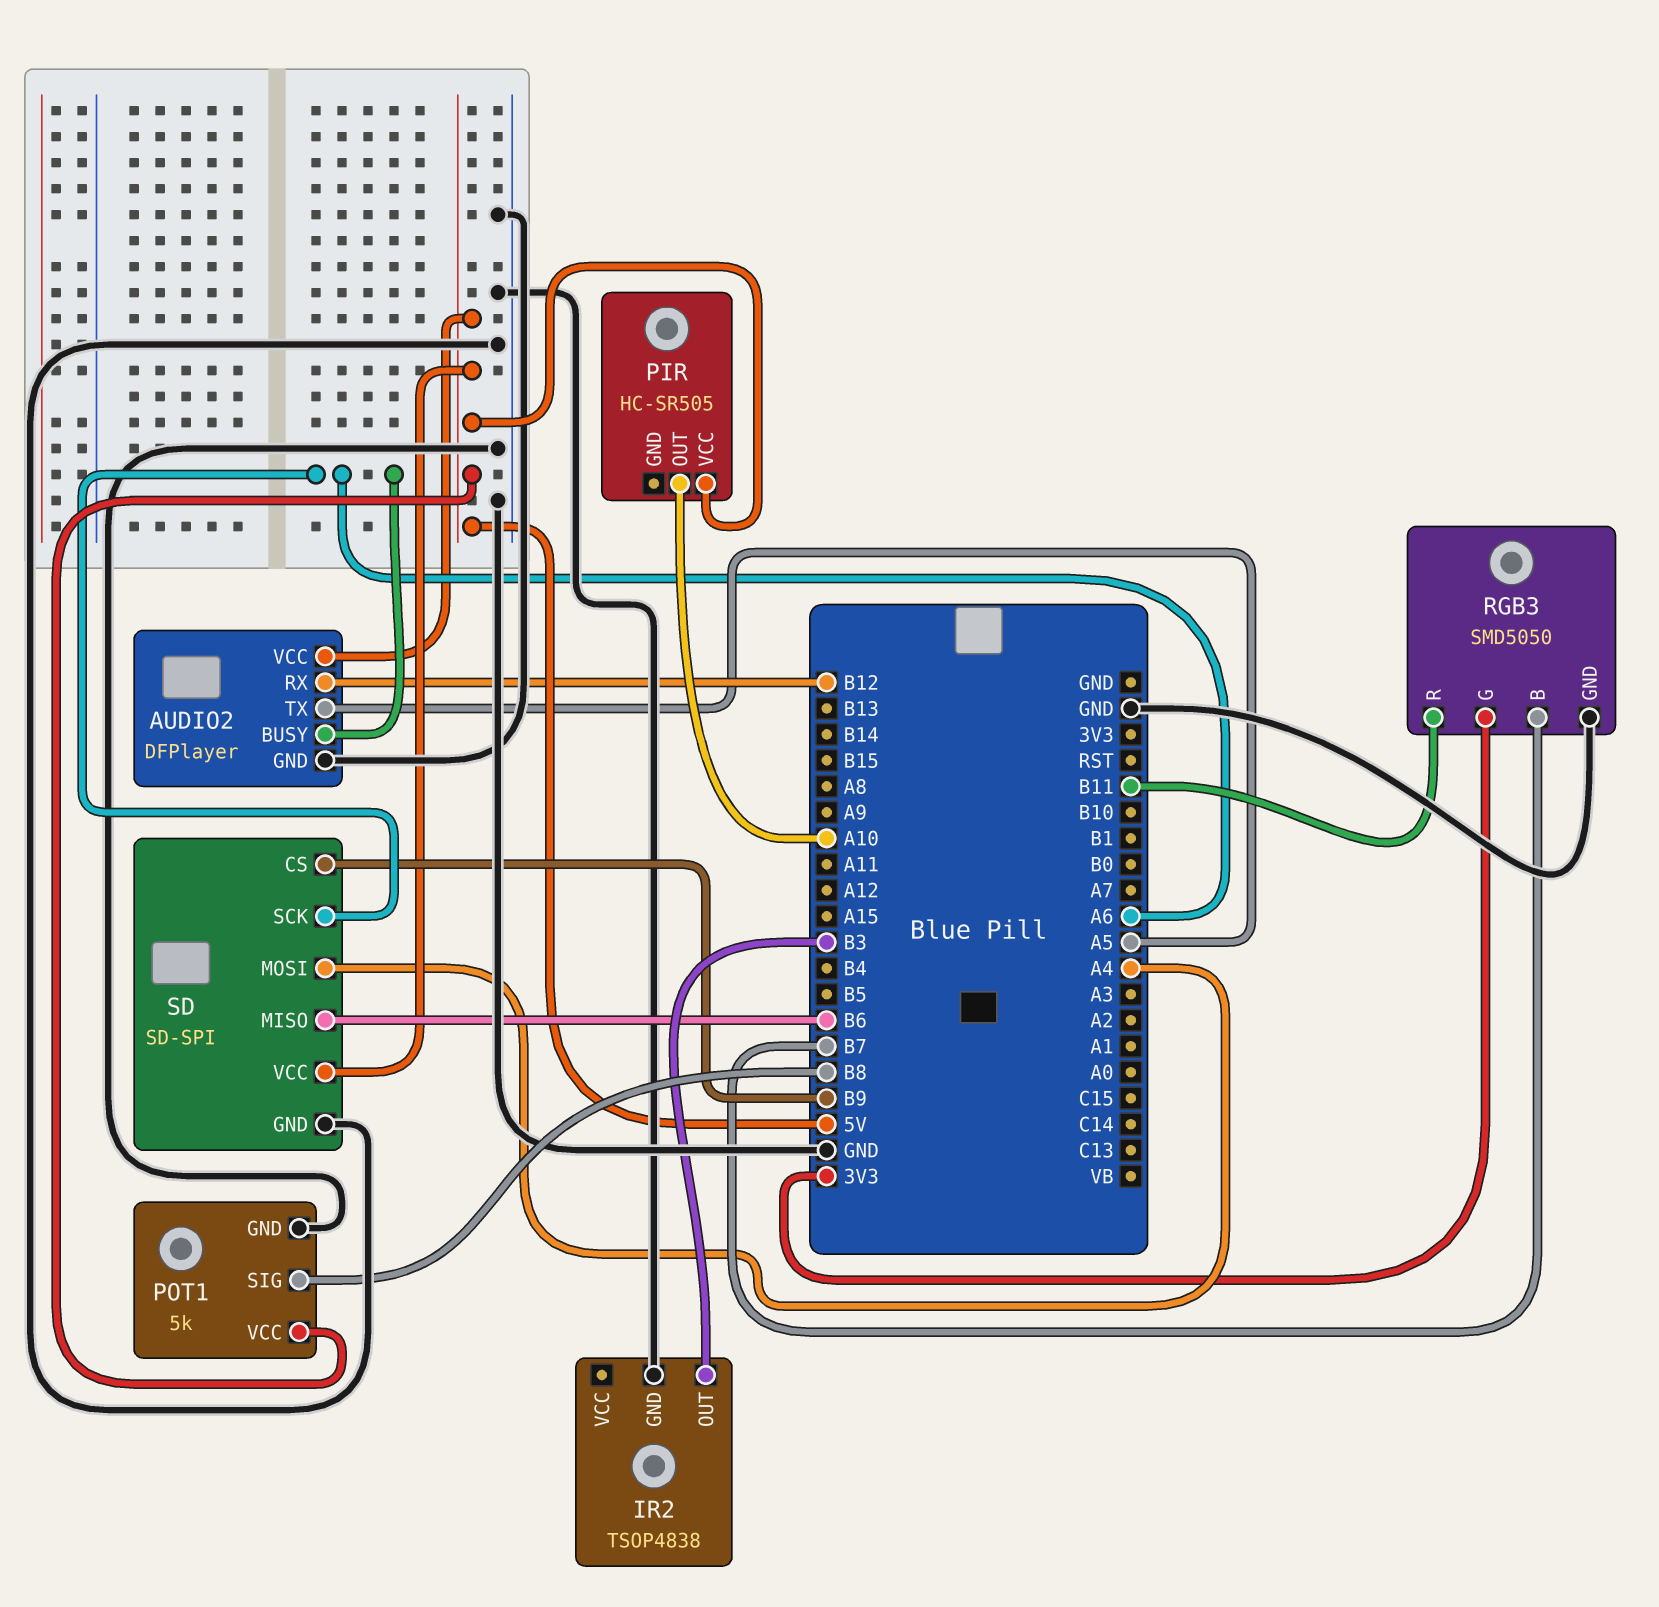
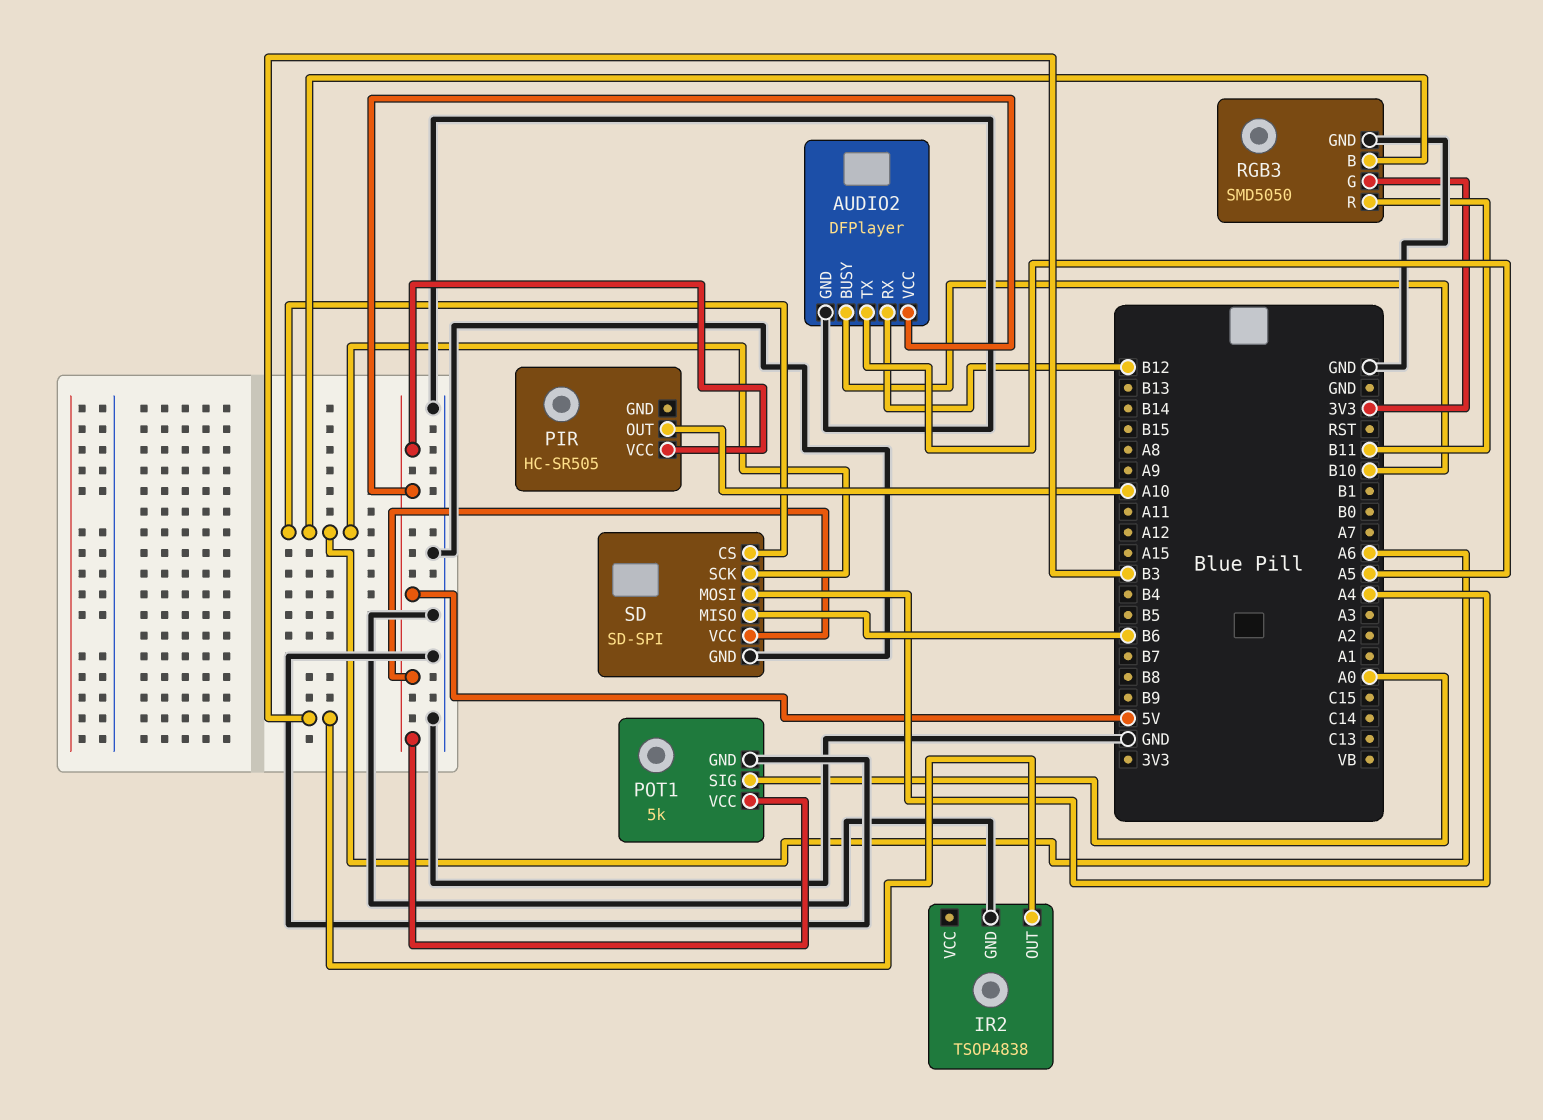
AUDIO2 pin BUSY: A6 -> B10
POT1 pin SIG: B8 -> A0
RGB3 pin B: B7 -> A6
SD pin CS: B9 -> A6

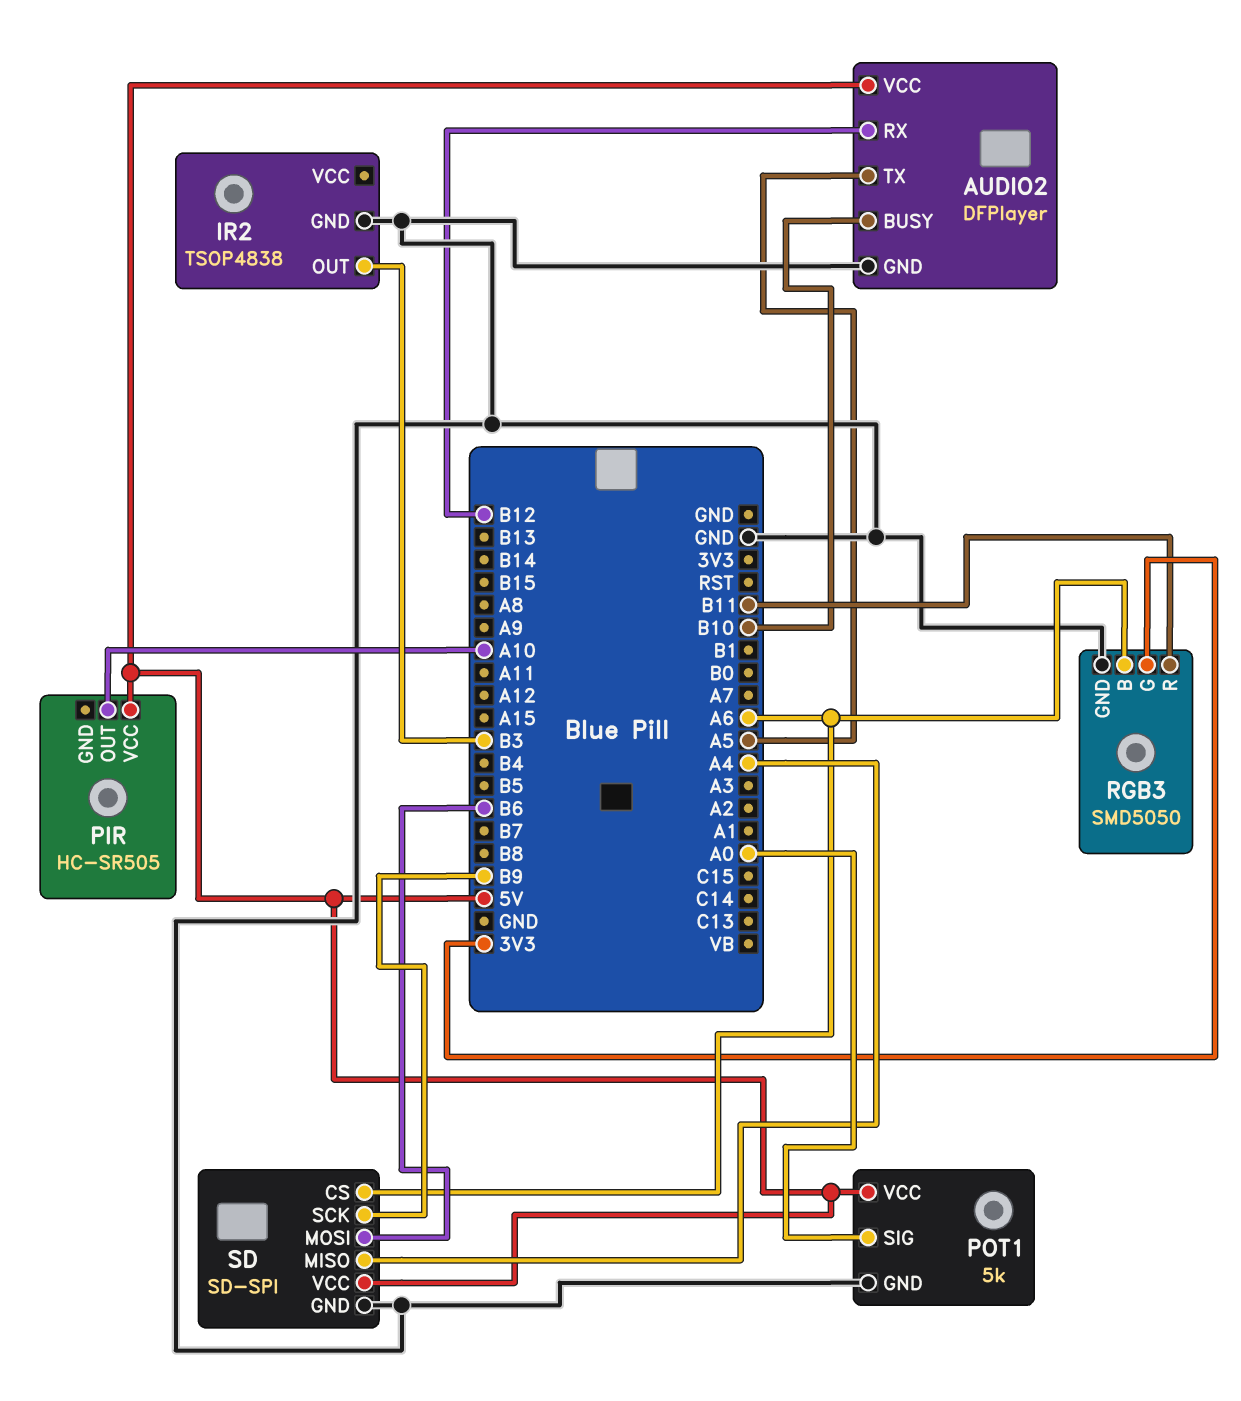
SD pin MISO: B6 -> A4
SD pin MOSI: A4 -> B6
SD pin SCK: A6 -> B9

